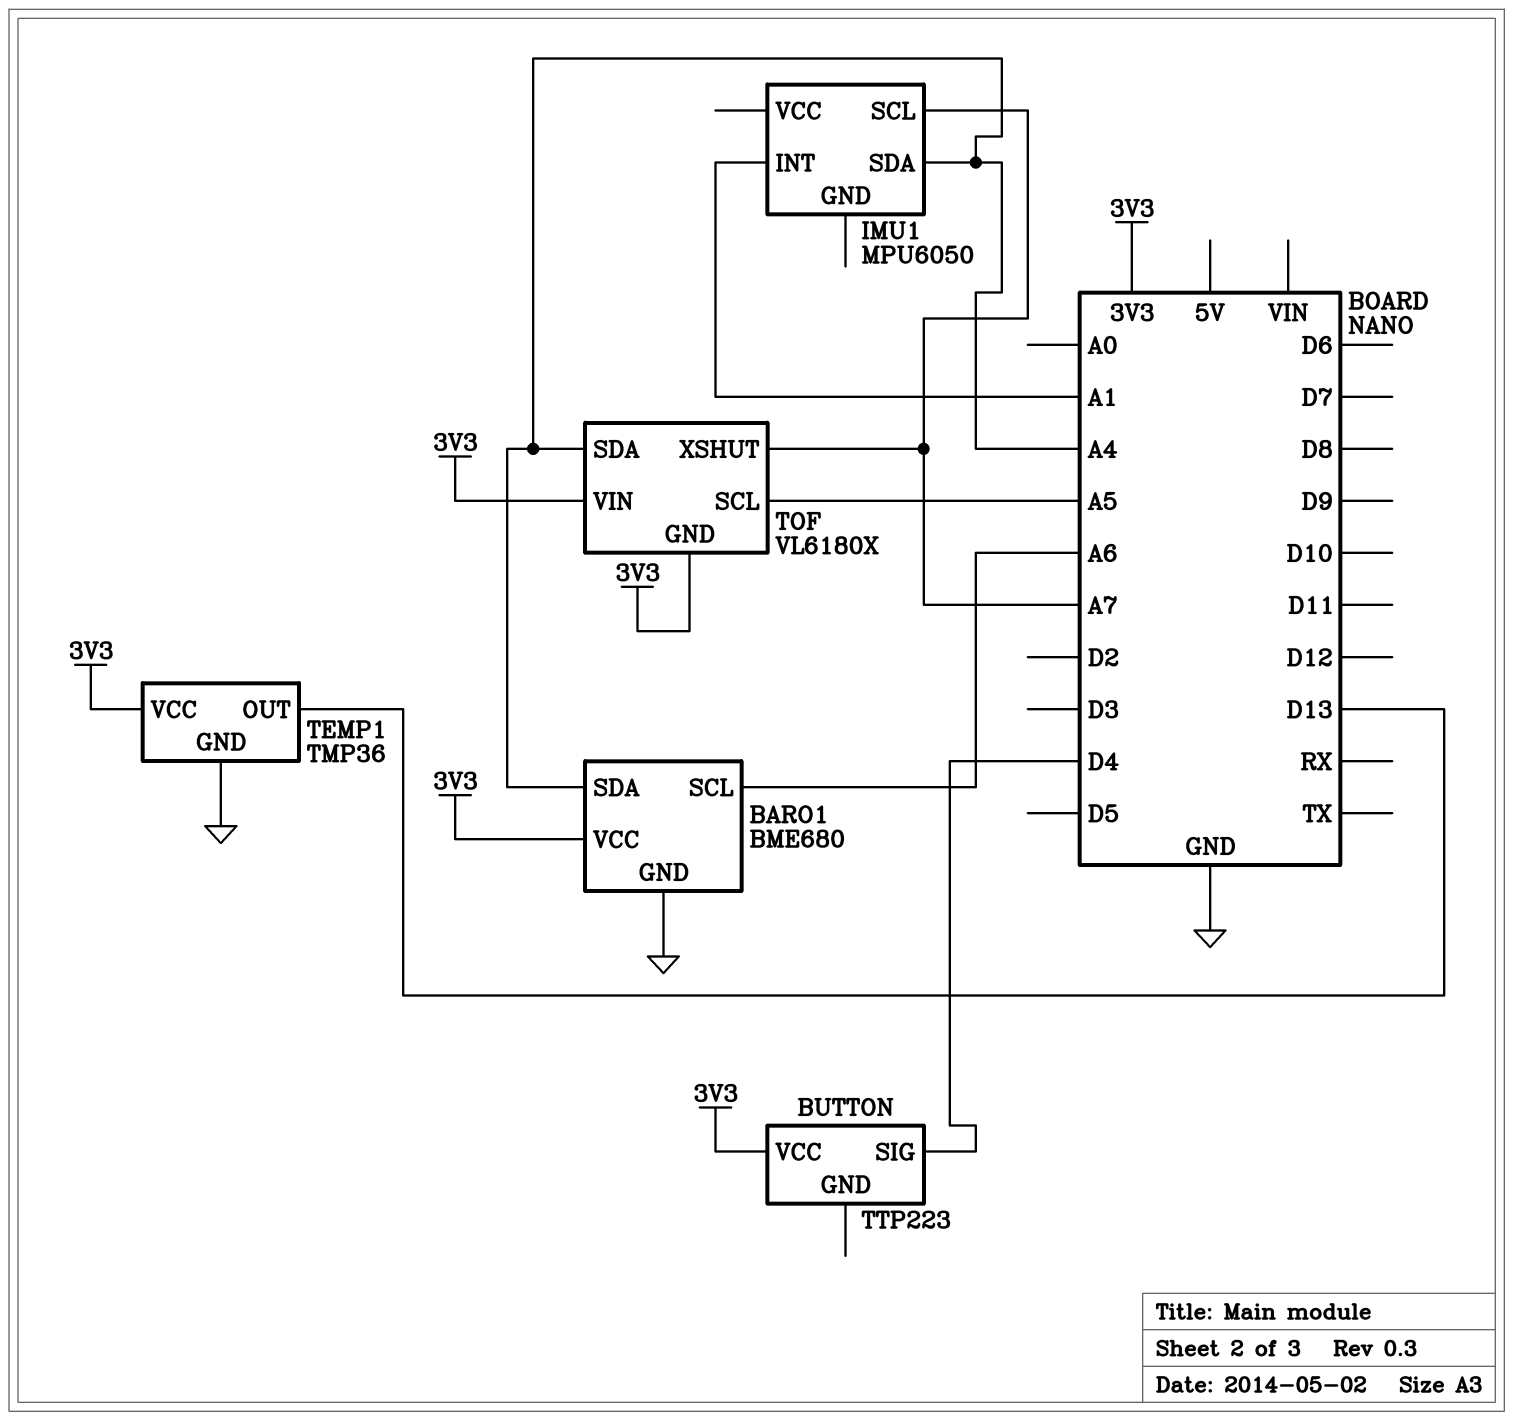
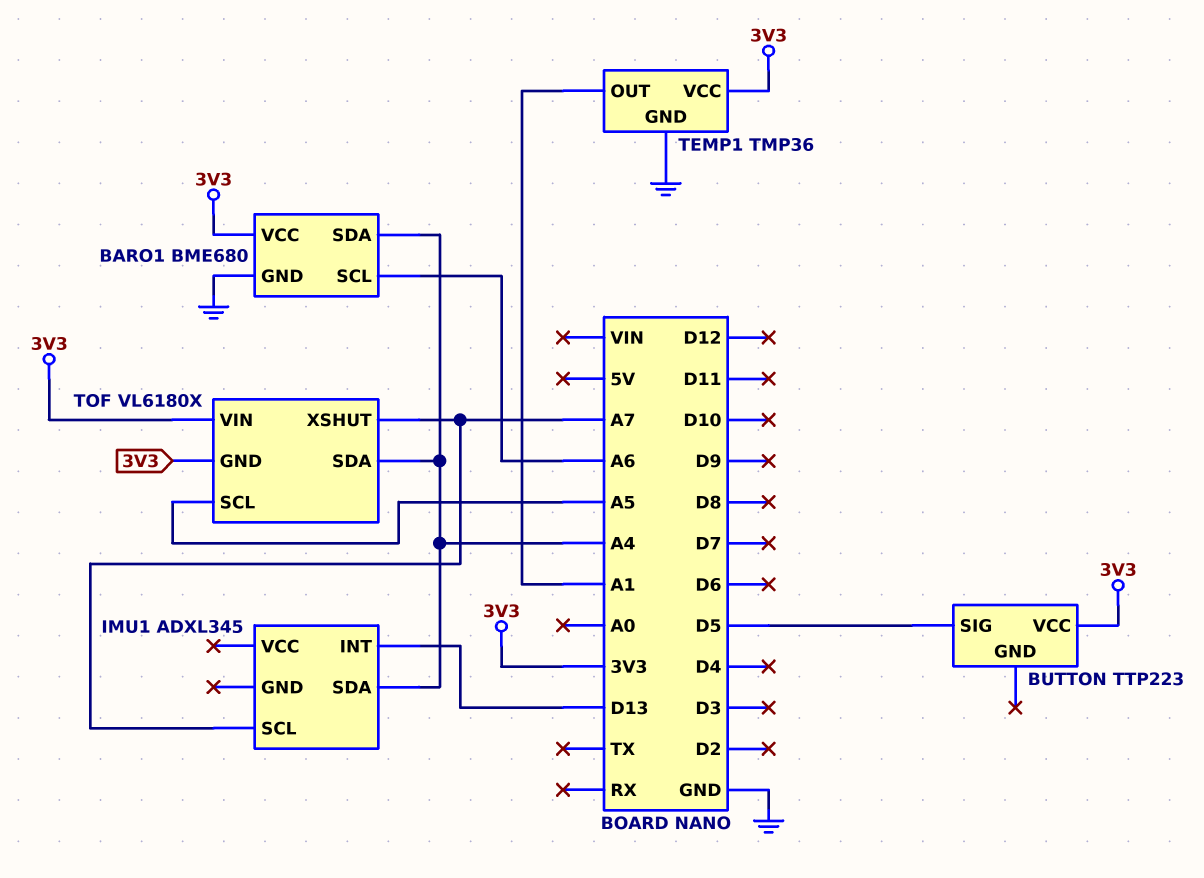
BUTTON pin SIG: D4 -> D5
IMU1: MPU6050 -> ADXL345
IMU1 pin INT: A1 -> D13
TEMP1 pin OUT: D13 -> A1

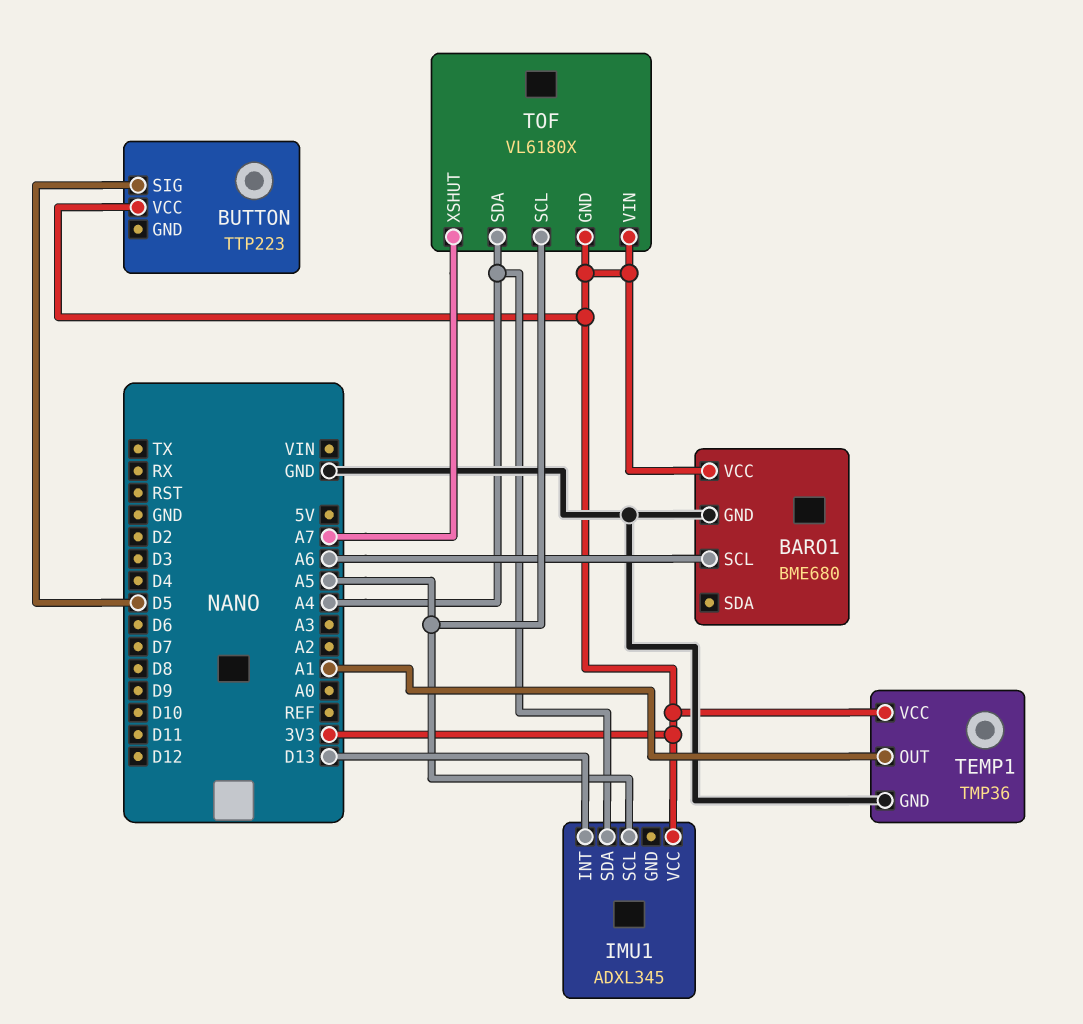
BARO1 pin SDA: A4 -> none
IMU1 pin SCL: A7 -> A5
IMU1 pin VCC: none -> 3V3

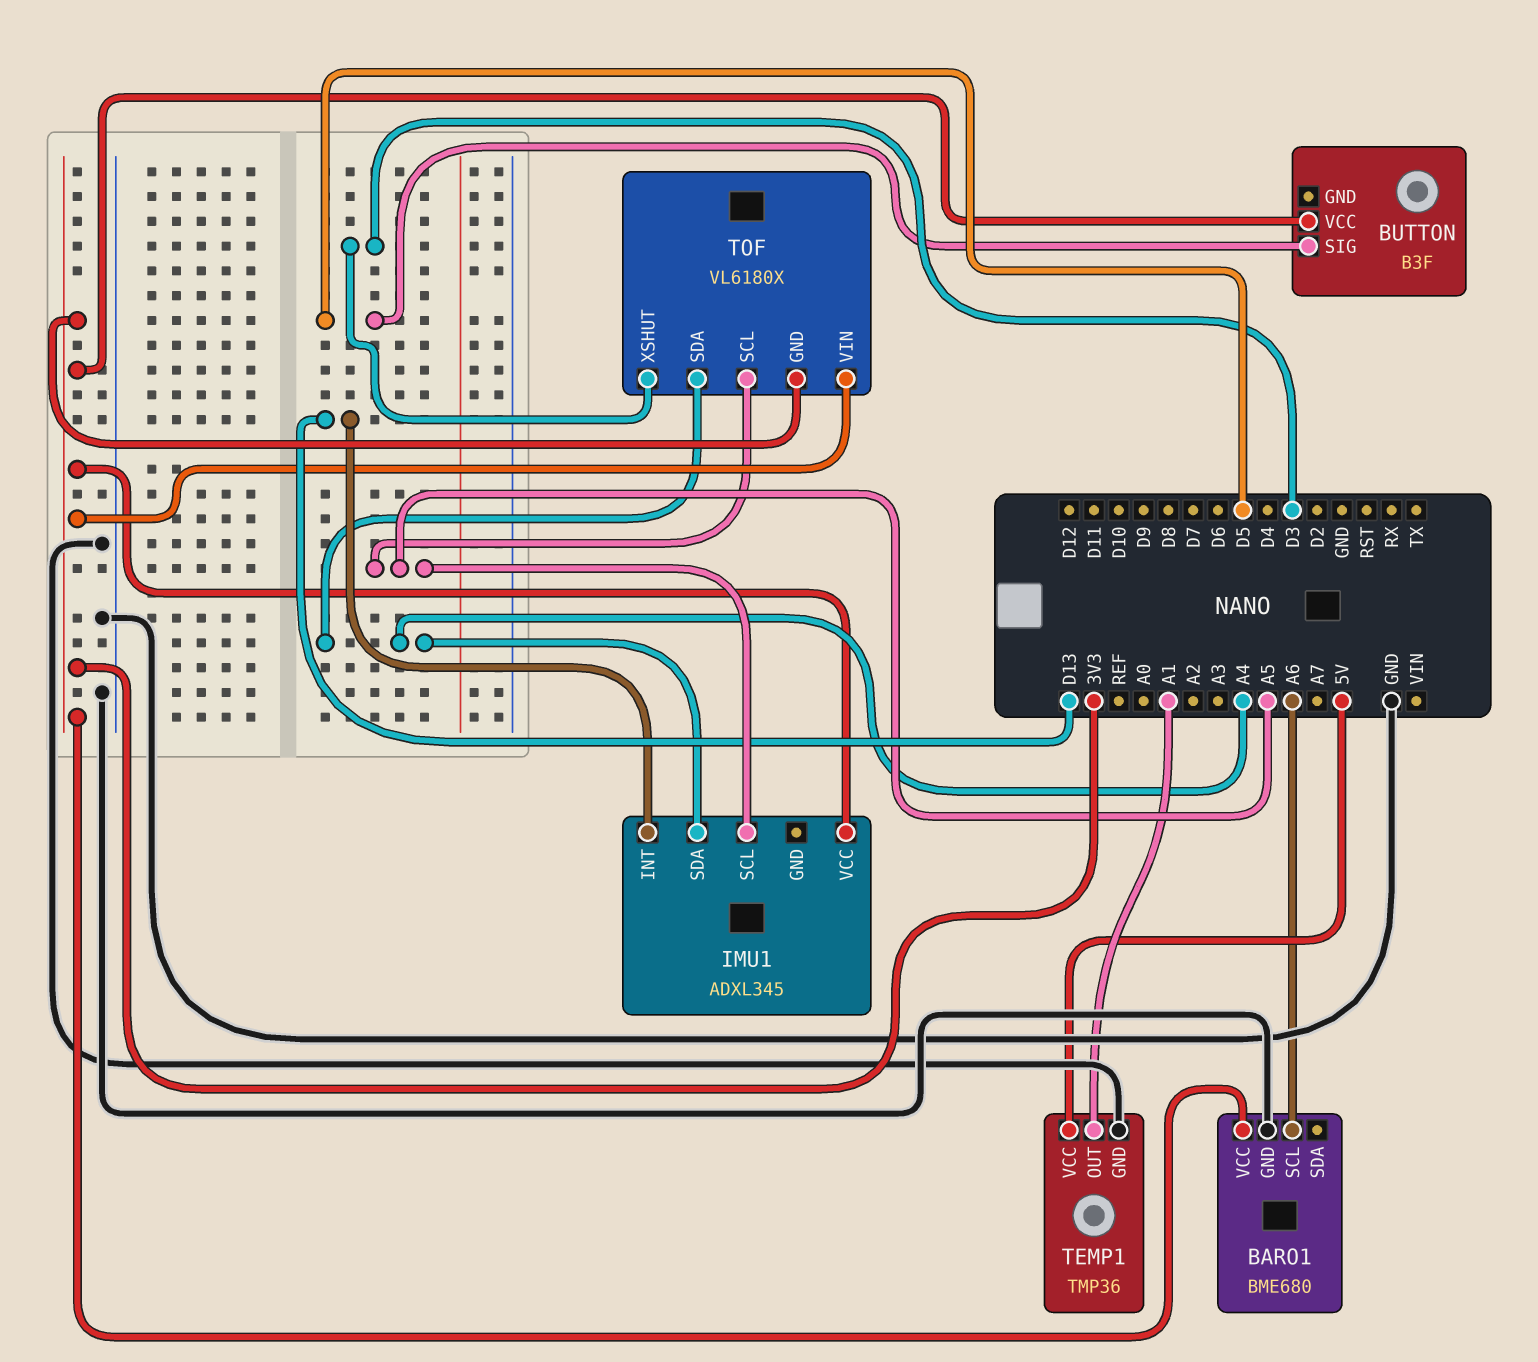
BUTTON: TTP223 -> B3F
TEMP1 pin VCC: 3V3 -> 5V
TOF pin XSHUT: A7 -> D3

